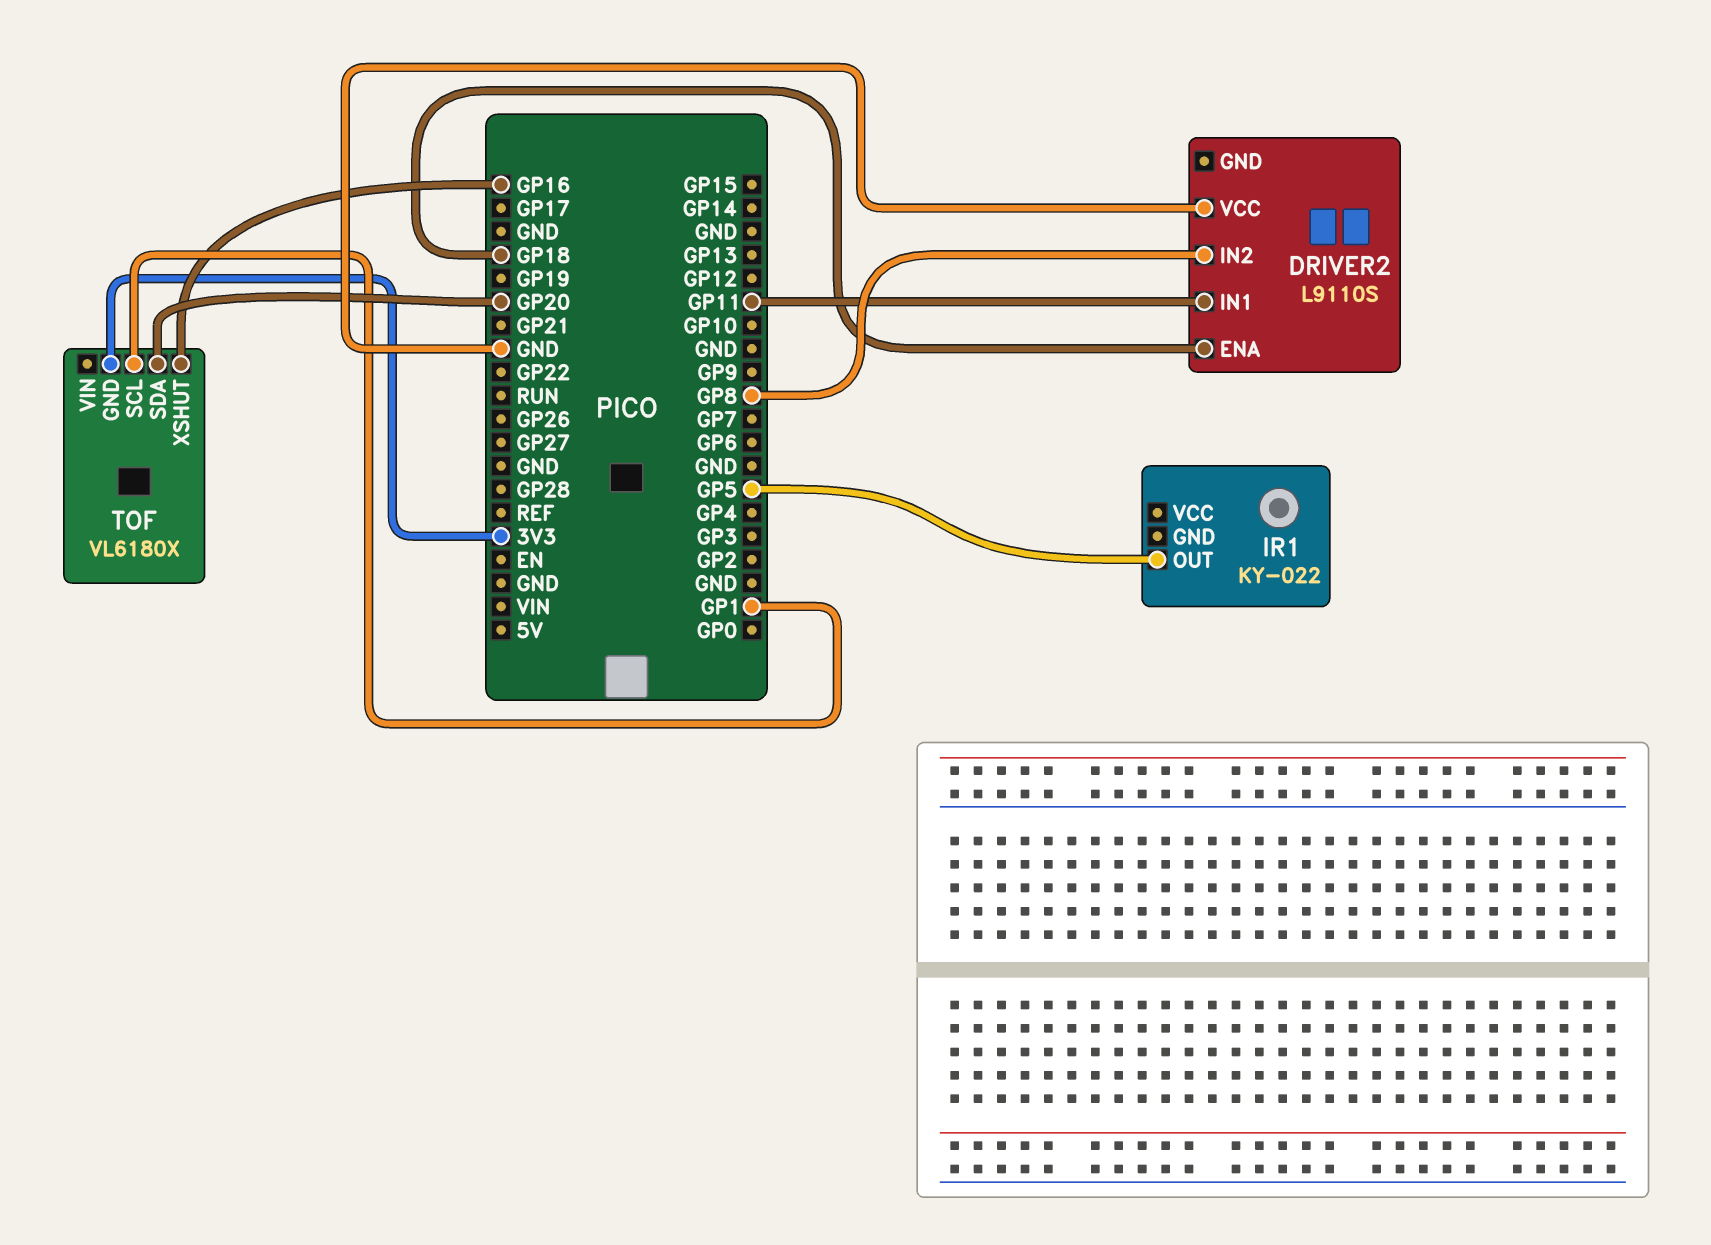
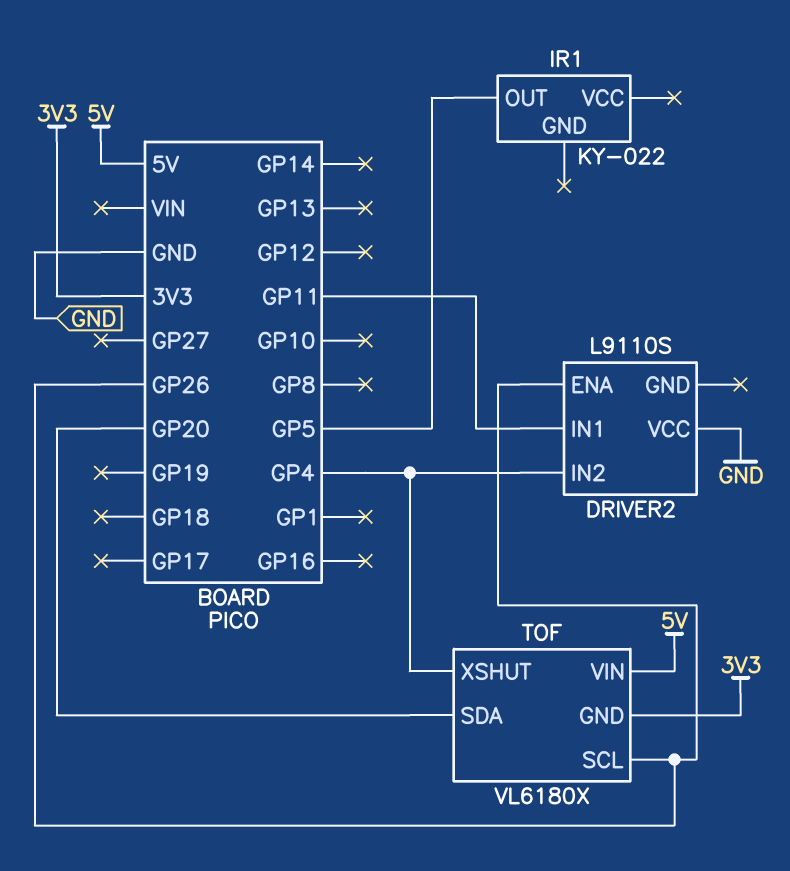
DRIVER2 pin ENA: GP18 -> GP26
DRIVER2 pin IN2: GP8 -> GP4
TOF pin SCL: GP1 -> GP26
TOF pin VIN: none -> 5V
TOF pin XSHUT: GP16 -> GP4

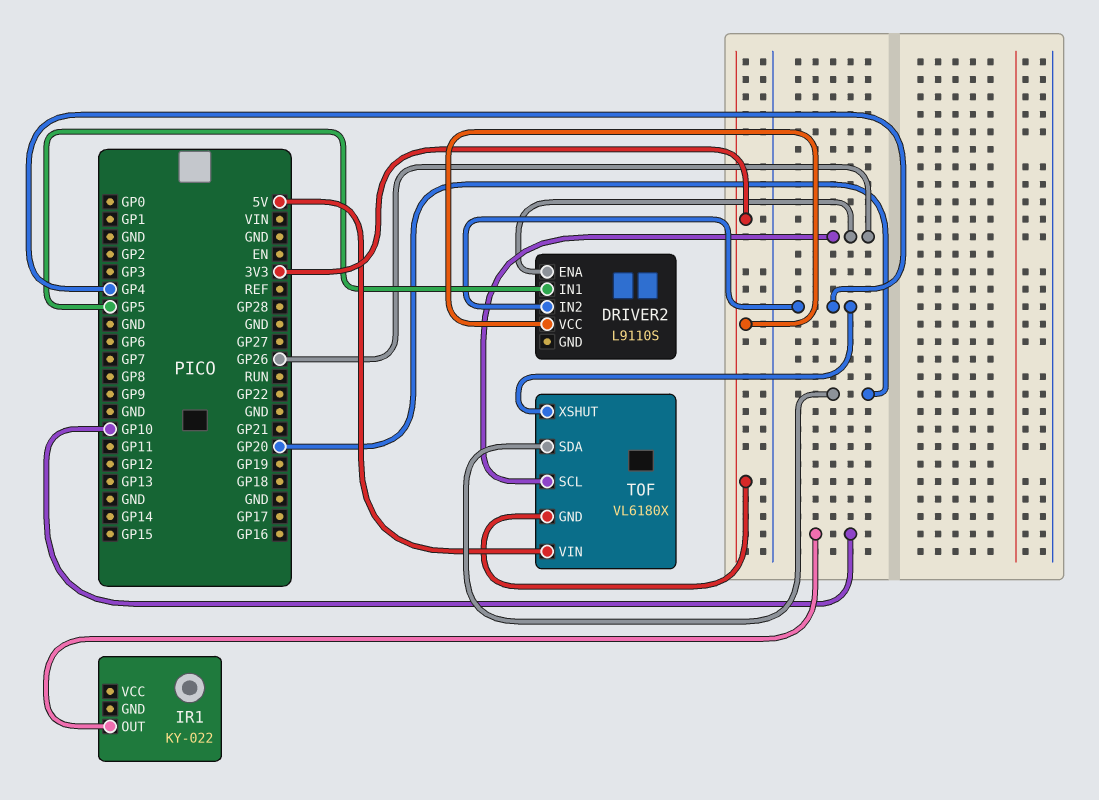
DRIVER2 pin IN1: GP11 -> GP5
DRIVER2 pin VCC: GND -> 3V3
IR1 pin OUT: GP5 -> GP10

